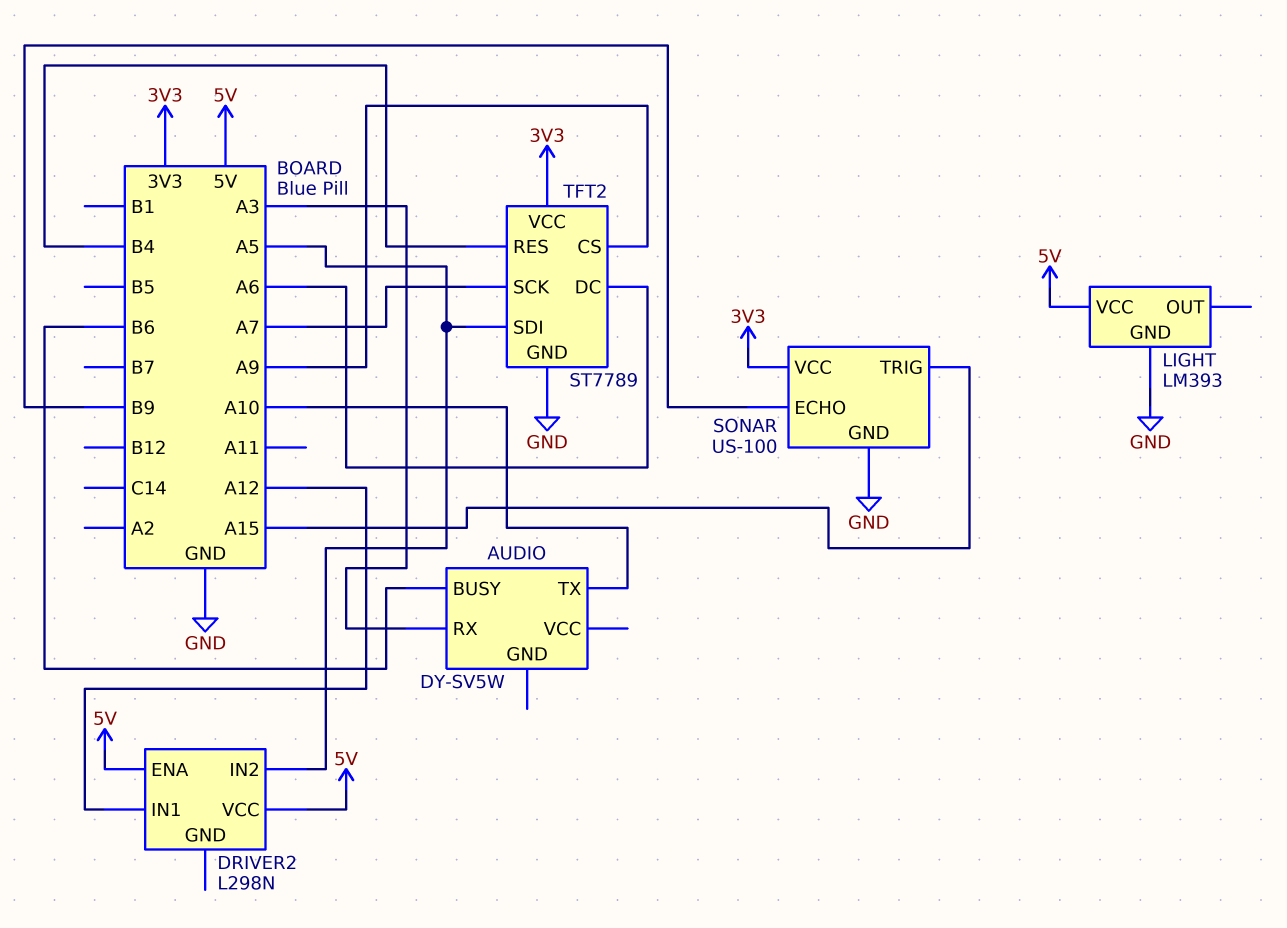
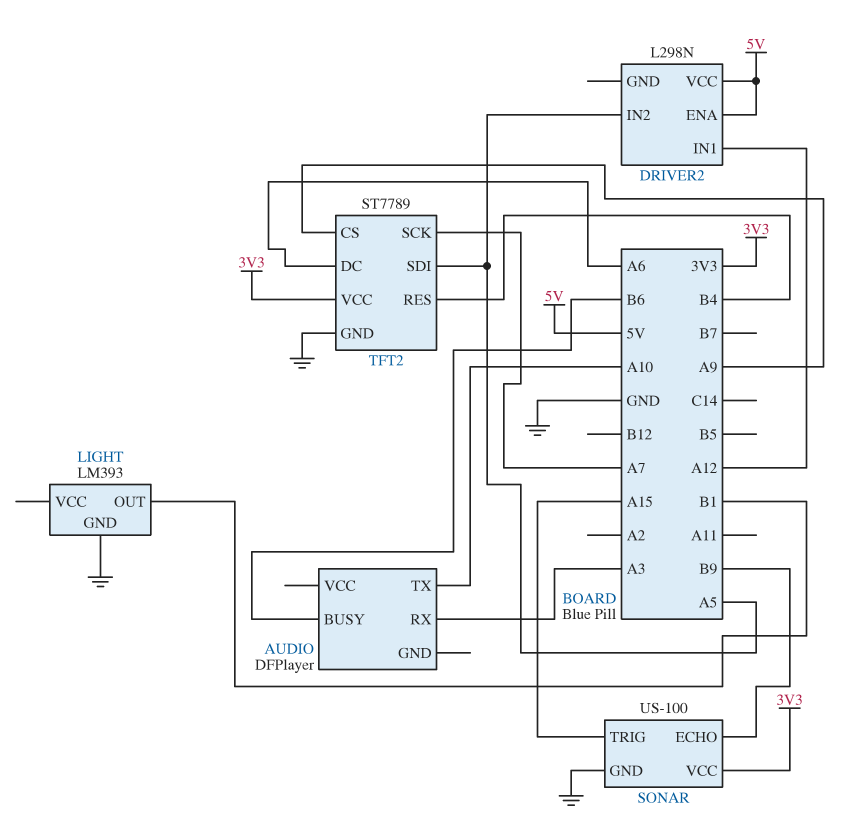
AUDIO: DY-SV5W -> DFPlayer
LIGHT pin OUT: none -> B1
LIGHT pin VCC: 5V -> none

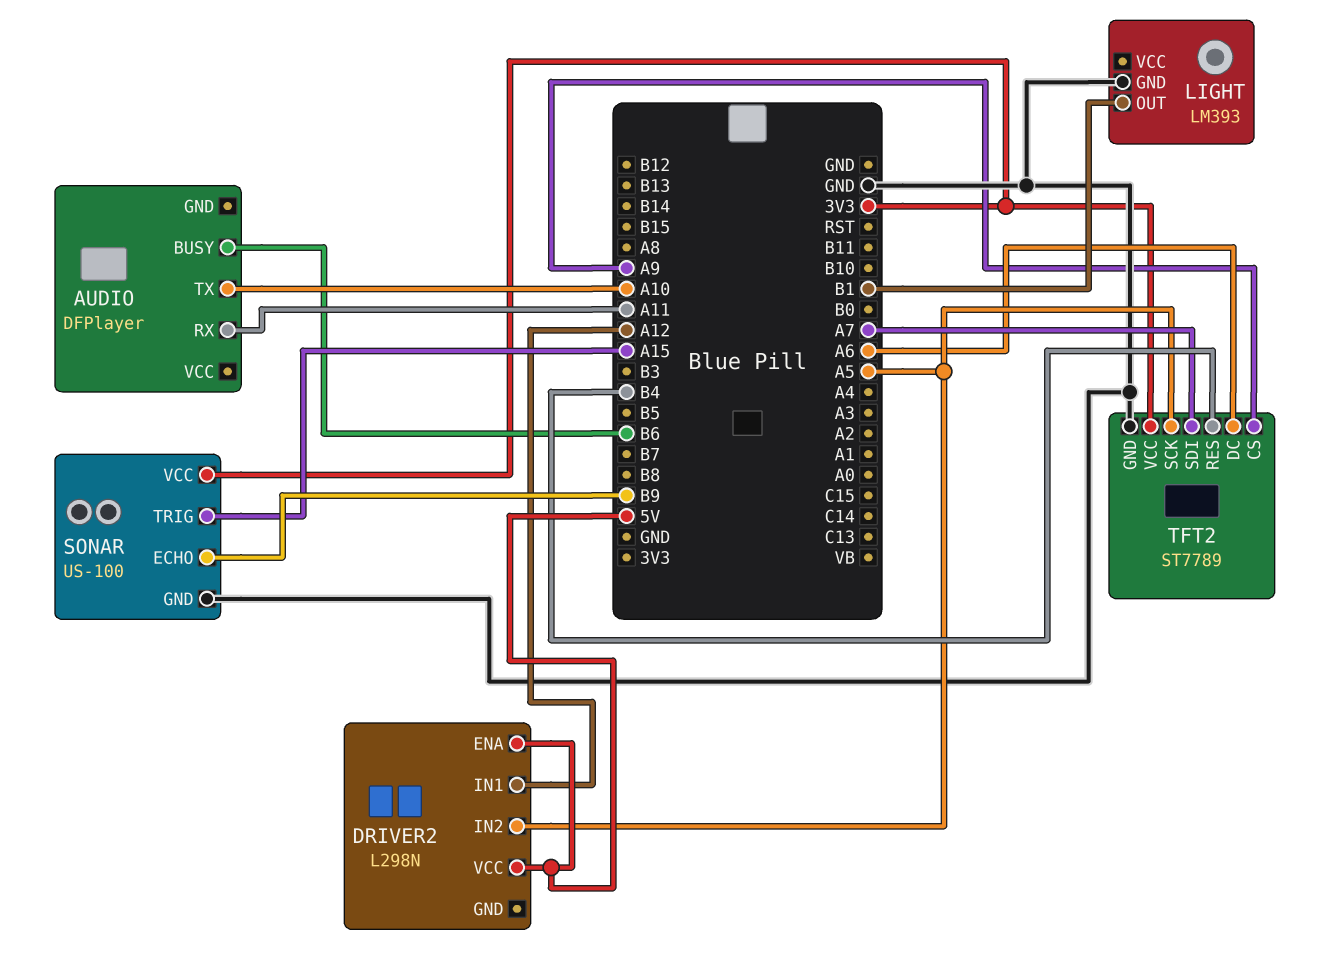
AUDIO pin RX: A3 -> A11
TFT2 pin SCK: A7 -> A5
TFT2 pin SDI: A5 -> A7

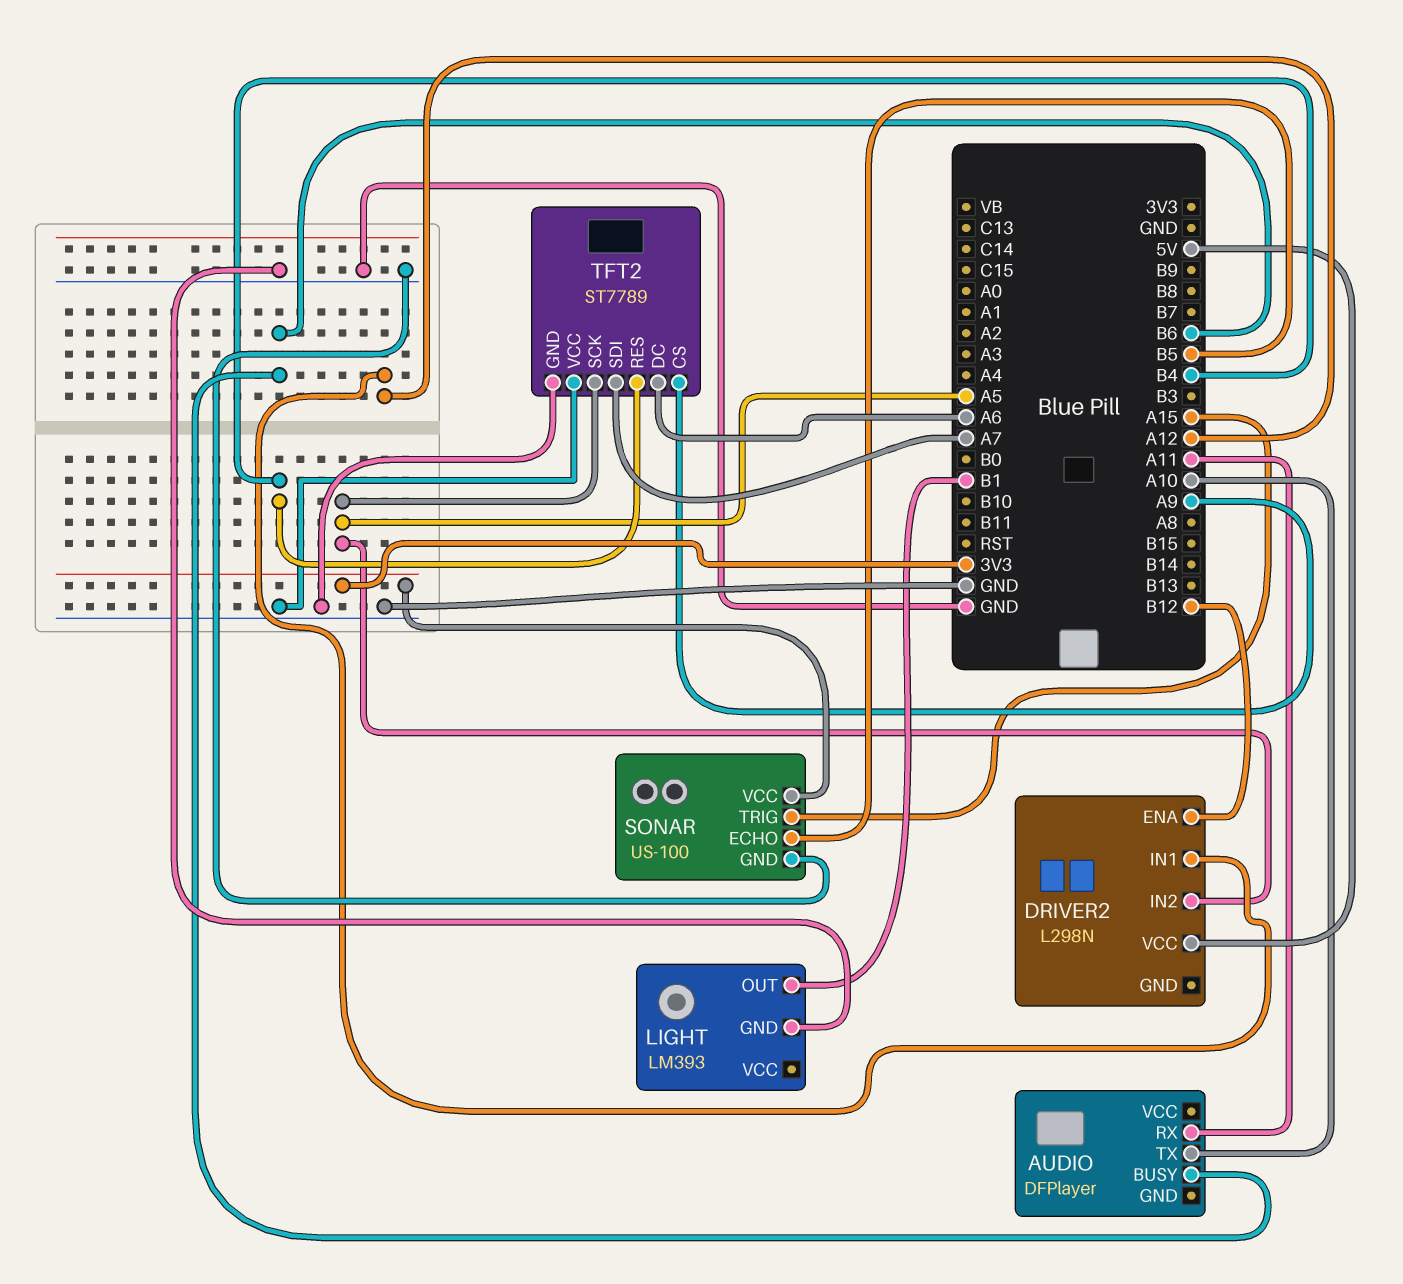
DRIVER2 pin ENA: 5V -> B12
SONAR pin ECHO: B9 -> B5
TFT2 pin VCC: 3V3 -> GND

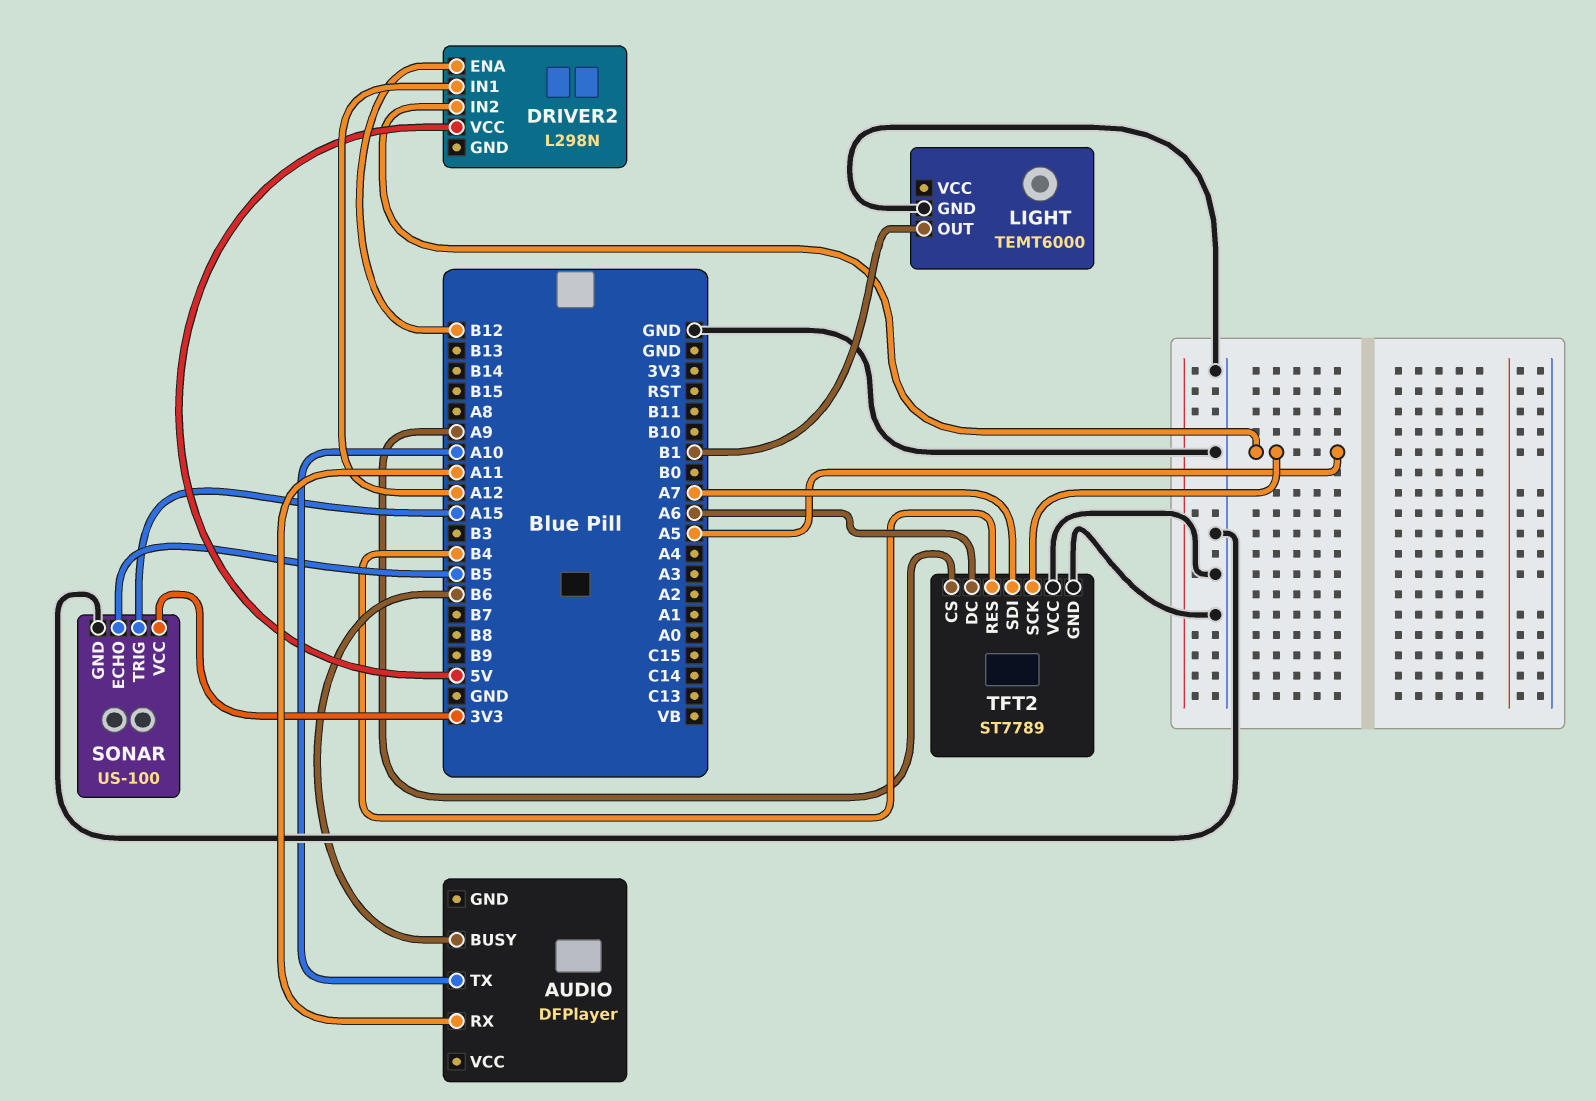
LIGHT: LM393 -> TEMT6000

